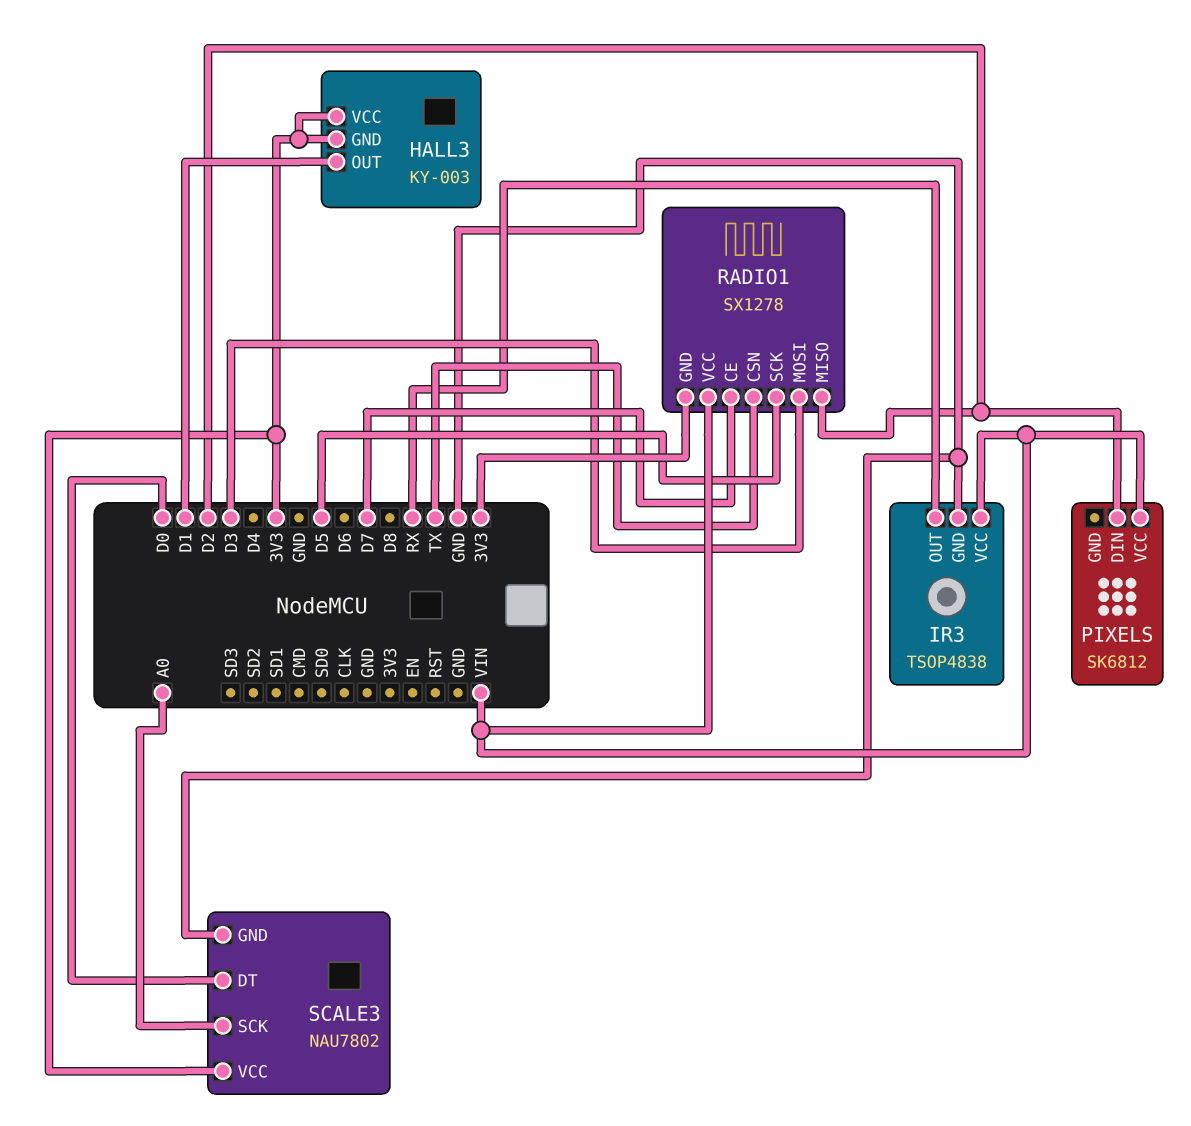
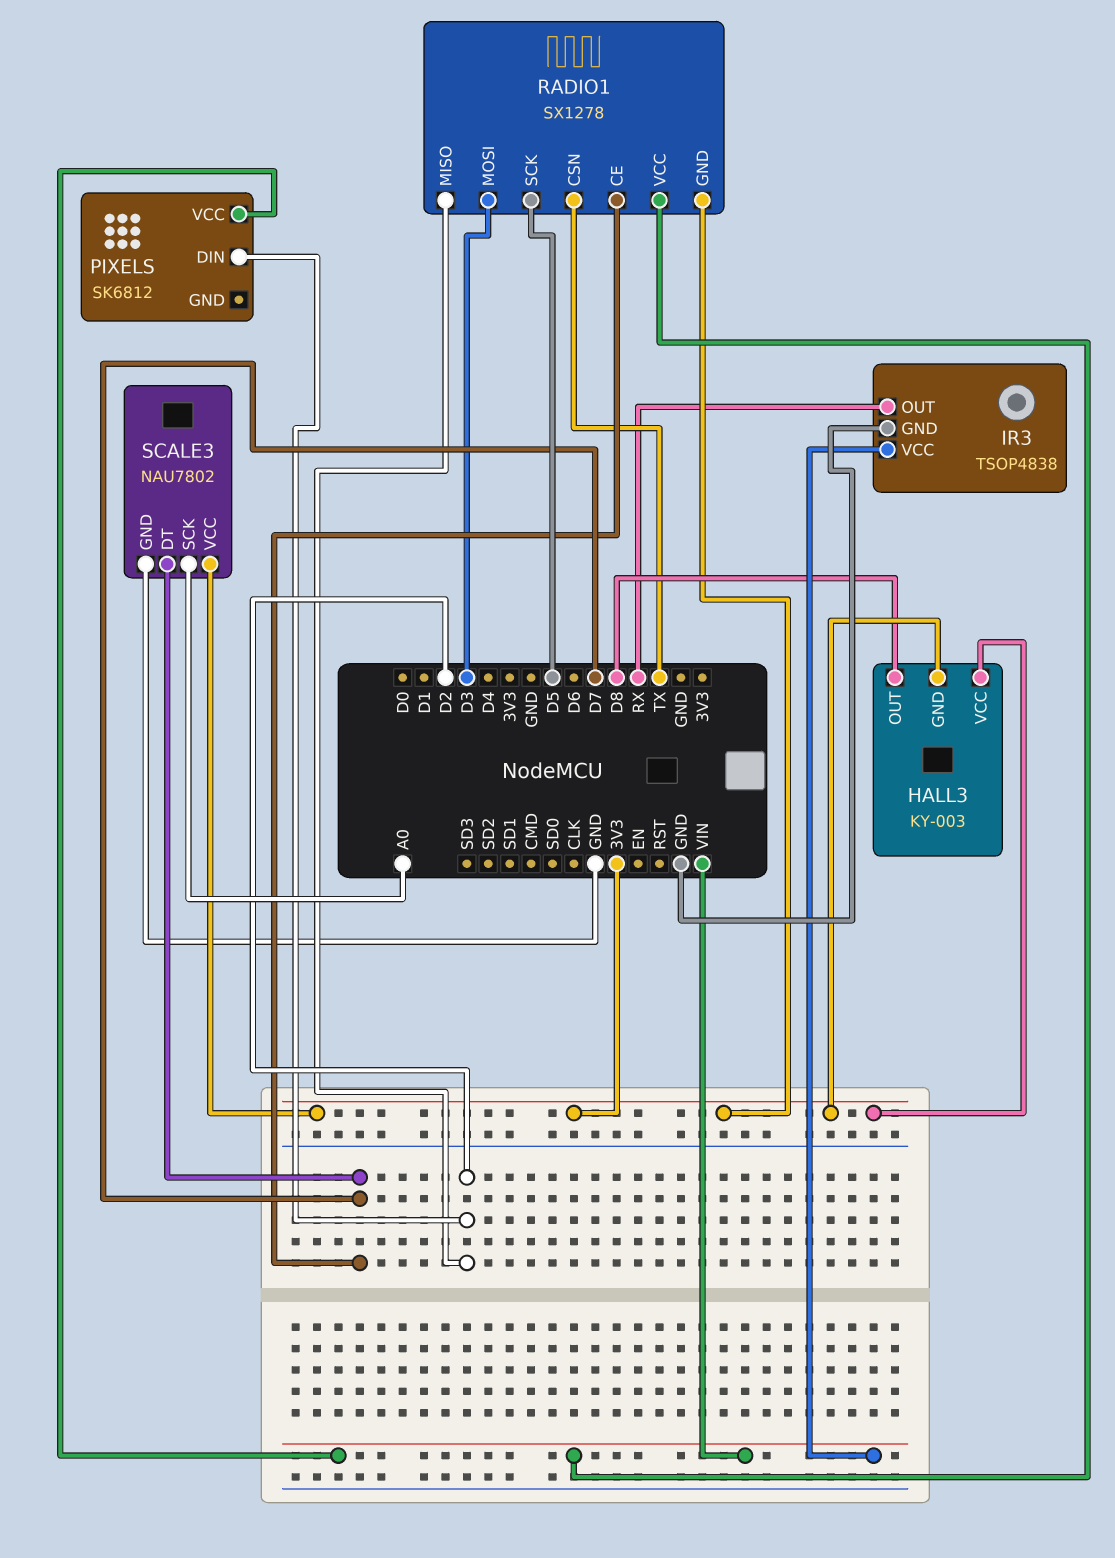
HALL3 pin OUT: D1 -> D8
SCALE3 pin DT: D0 -> D7

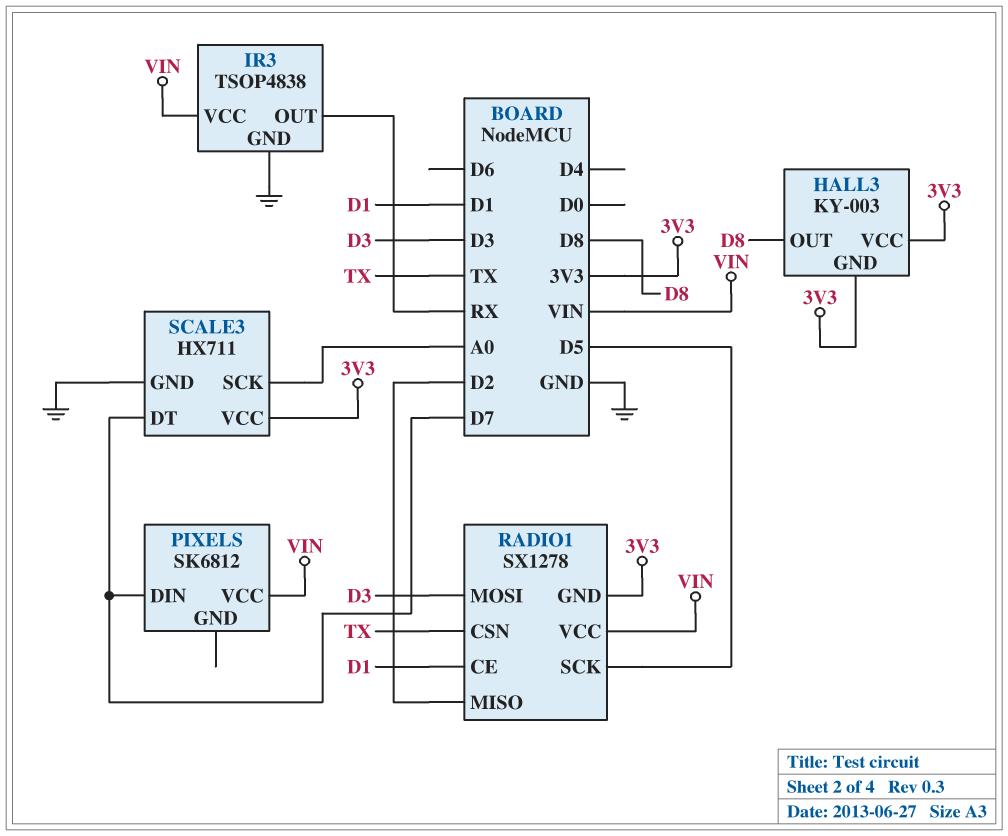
PIXELS pin DIN: D2 -> D7
RADIO1 pin CE: D7 -> D1
SCALE3: NAU7802 -> HX711

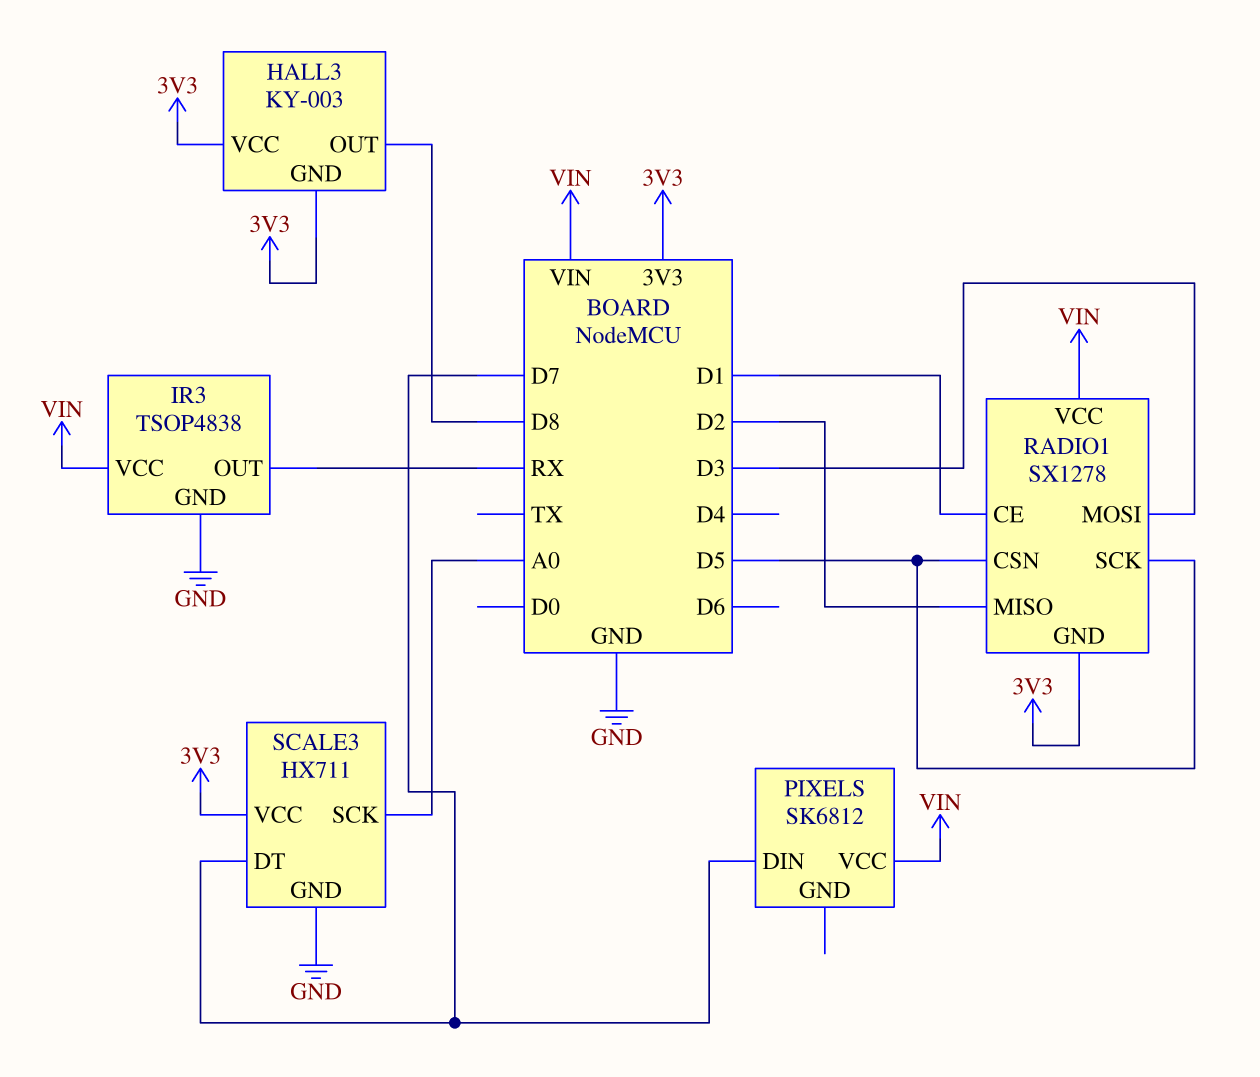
RADIO1 pin CSN: TX -> D5

